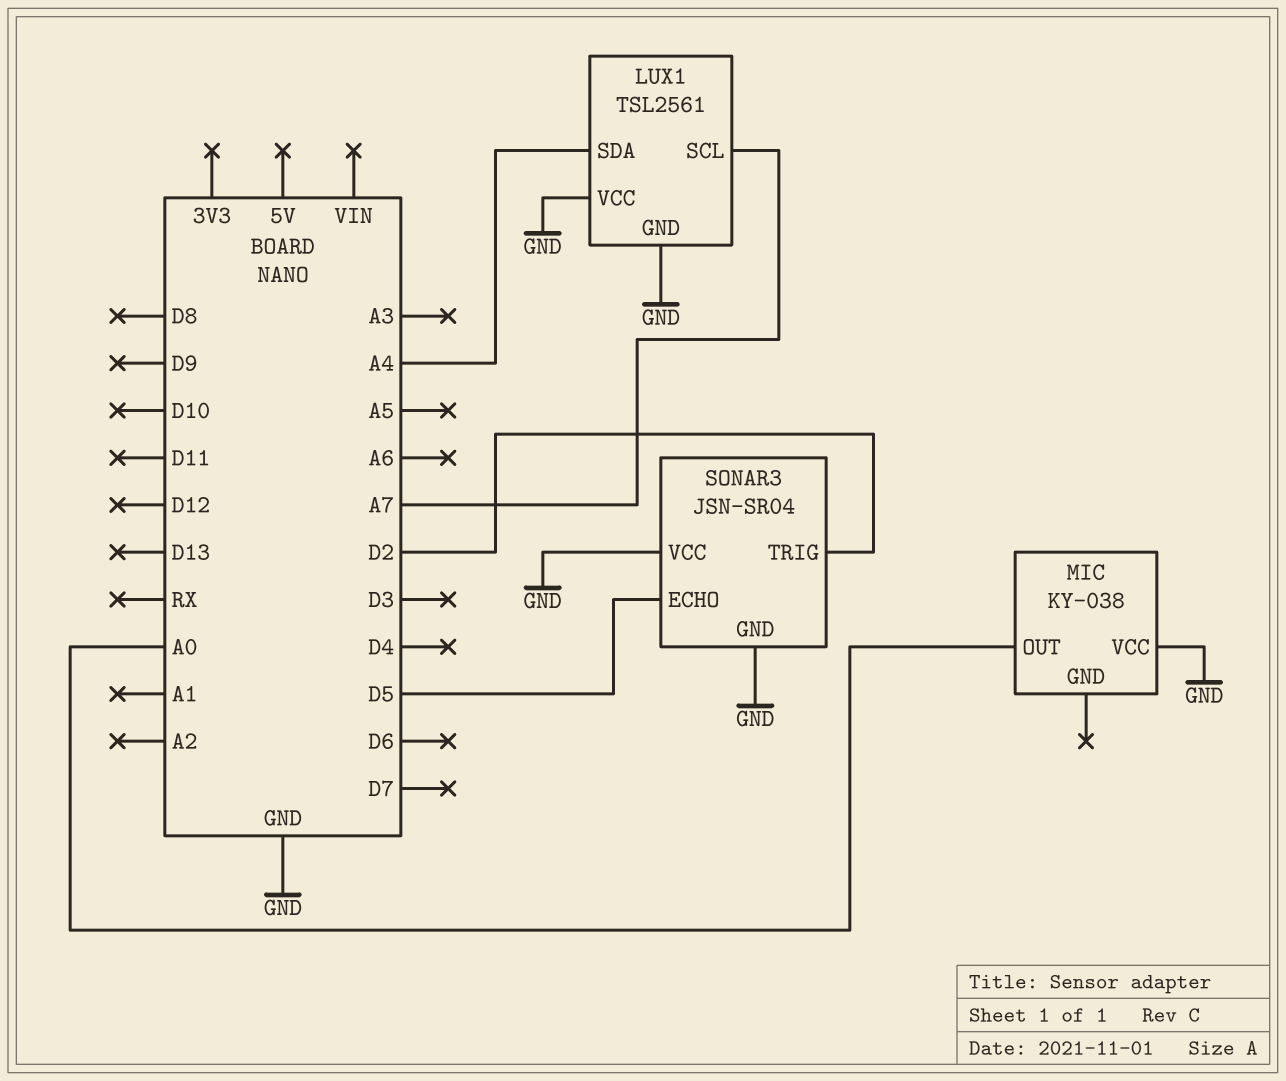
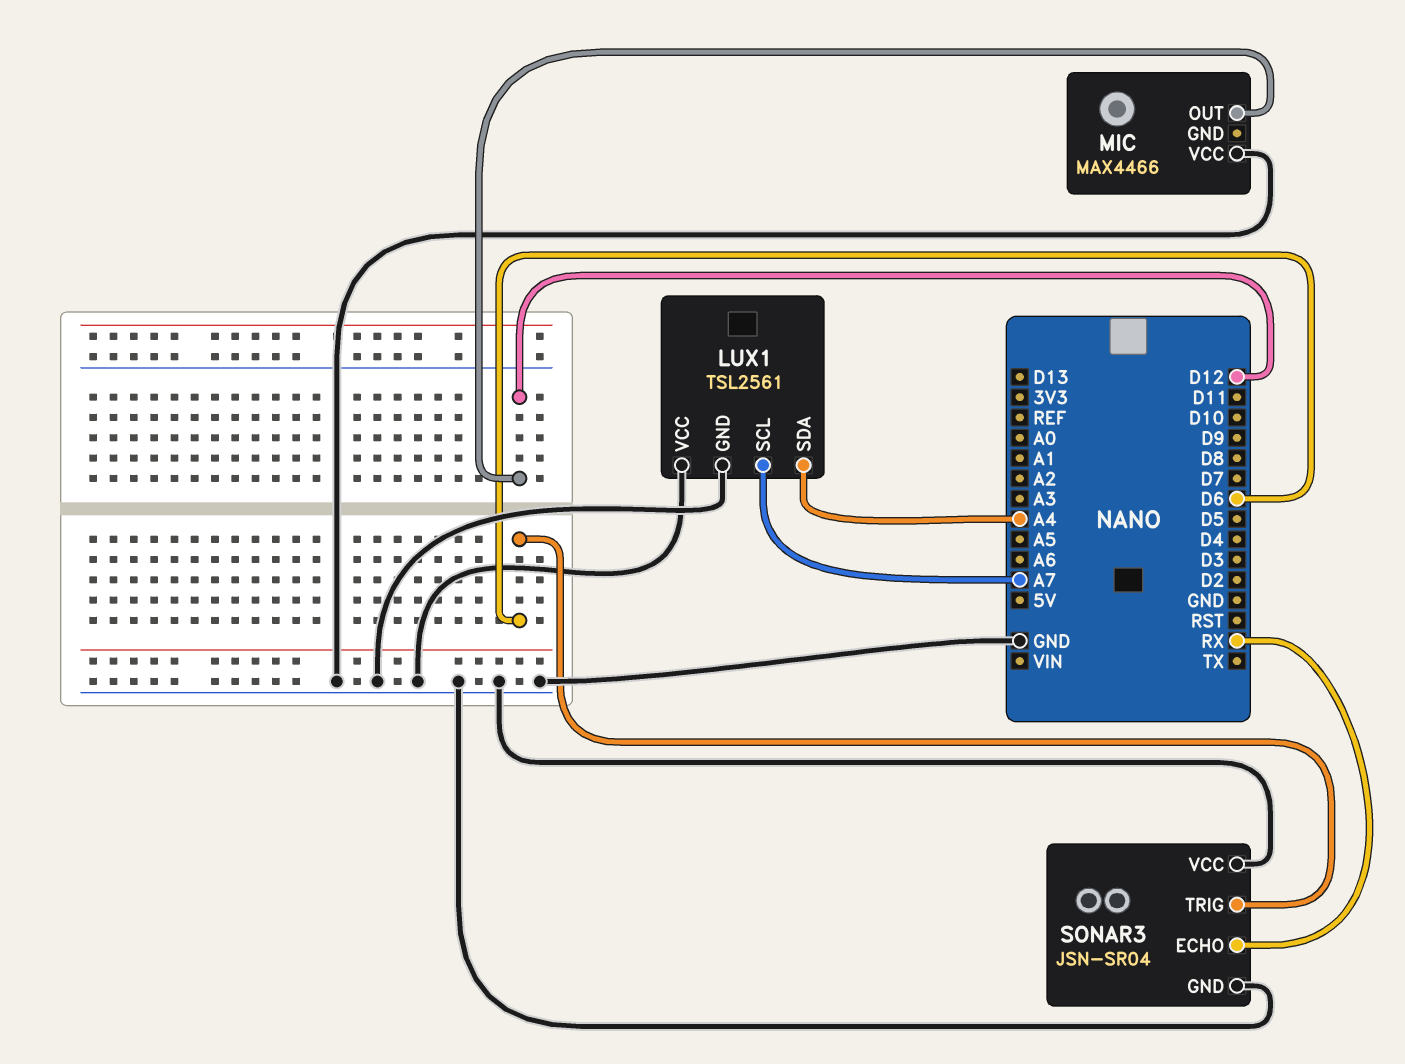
MIC: KY-038 -> MAX4466
MIC pin OUT: A0 -> D12
SONAR3 pin ECHO: D5 -> RX
SONAR3 pin TRIG: D2 -> D6

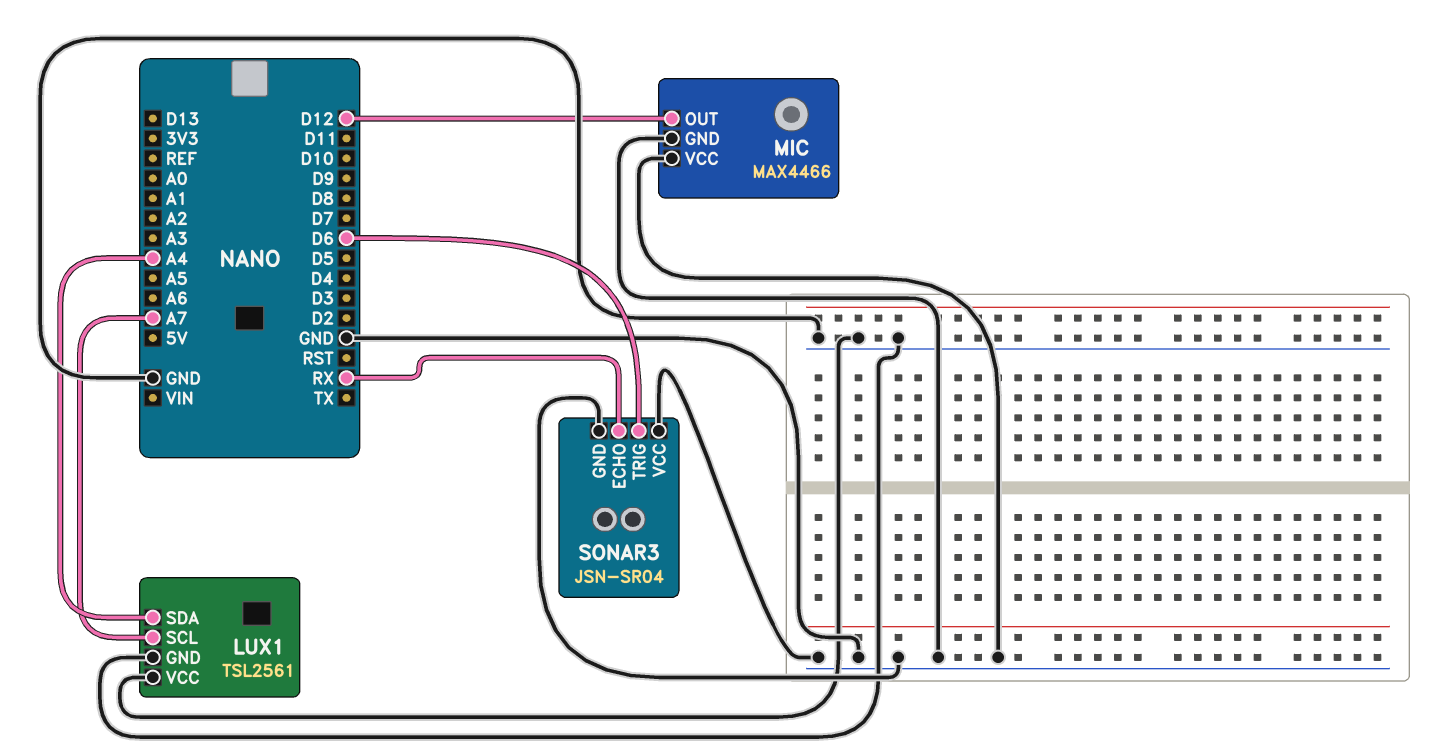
MIC pin GND: none -> GND

